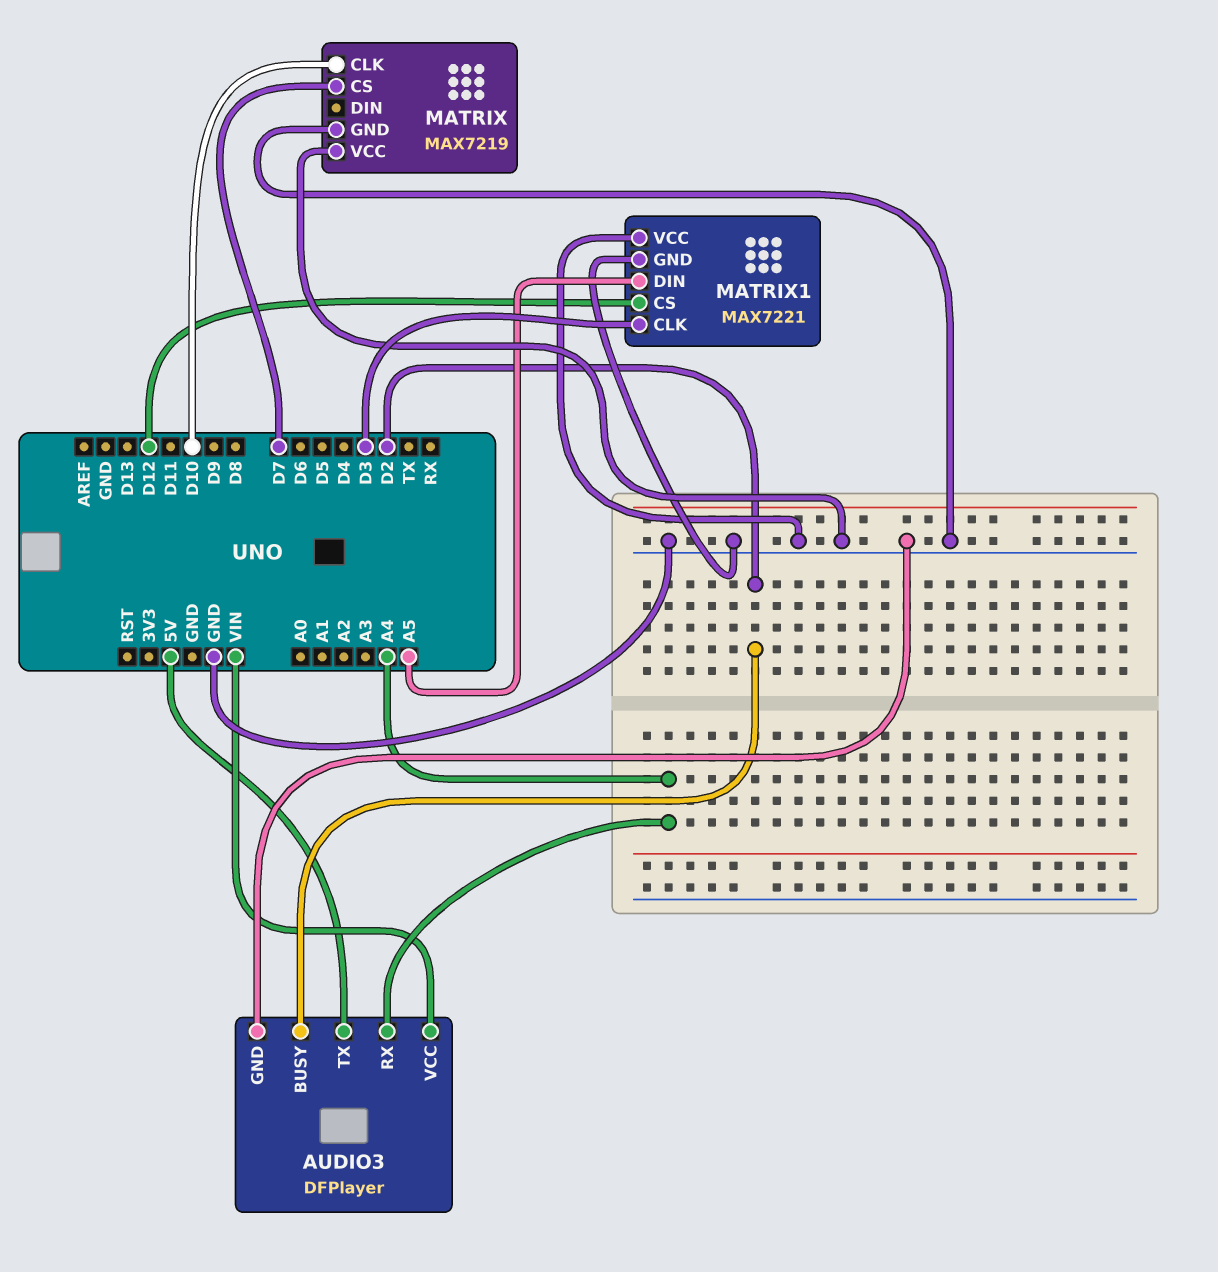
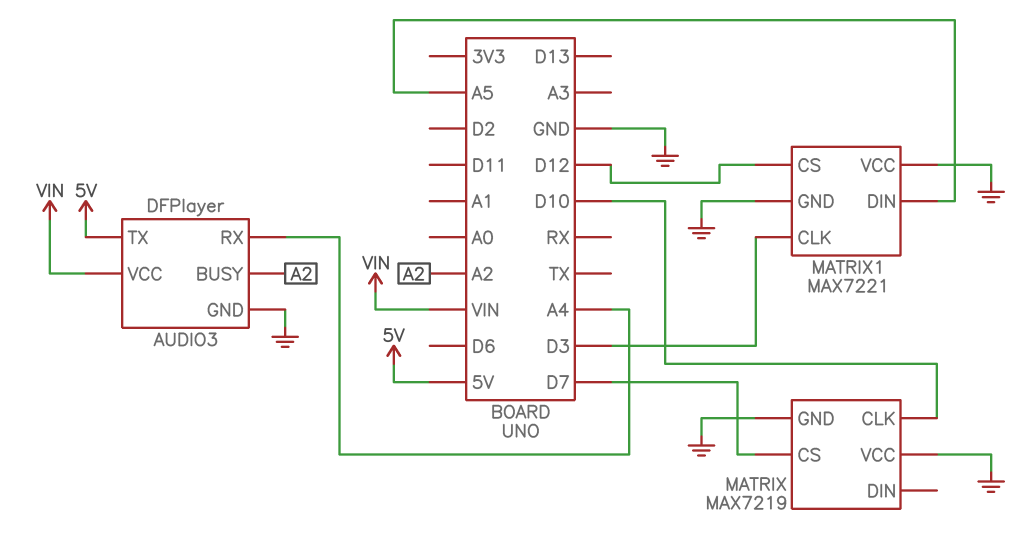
AUDIO3 pin BUSY: D2 -> A2

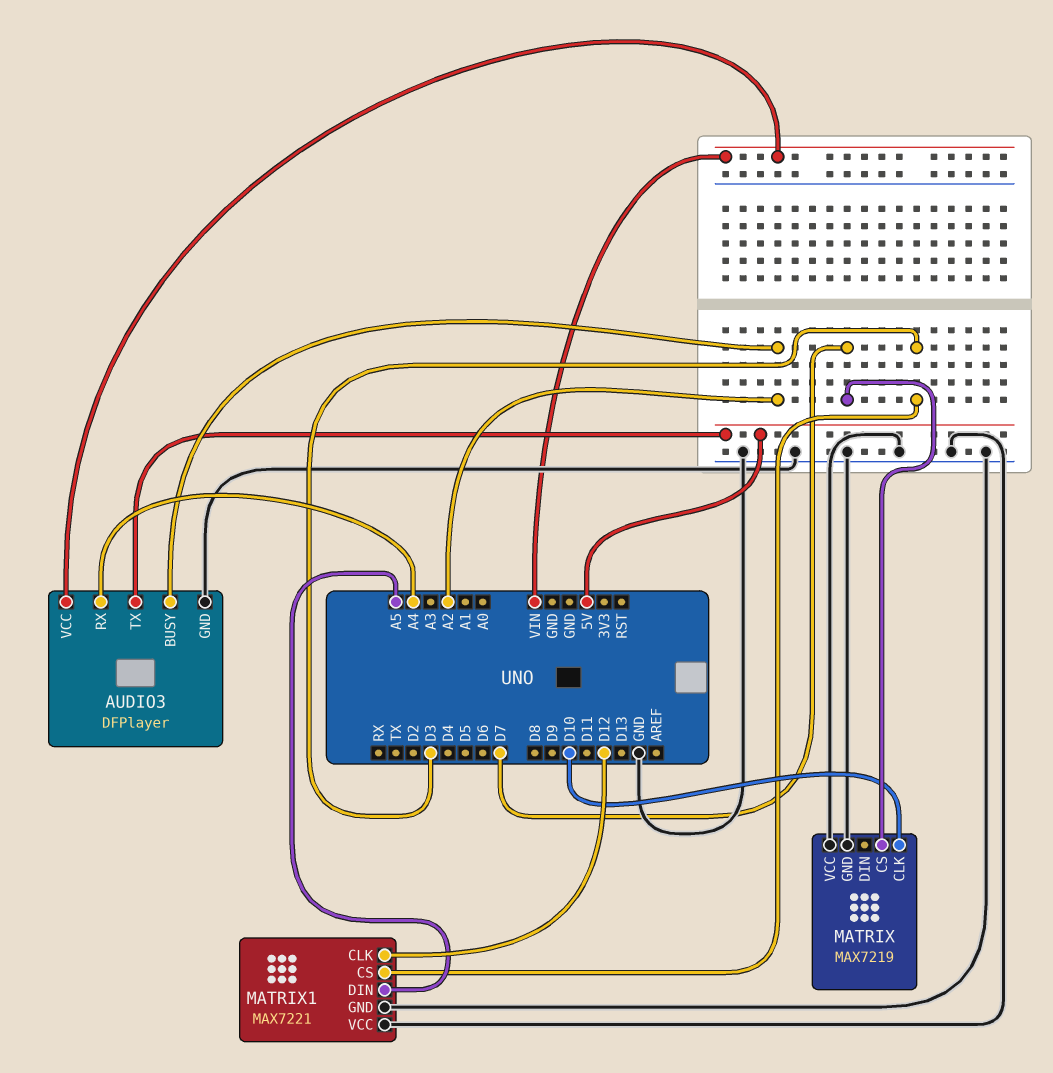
MATRIX1 pin CLK: D3 -> D12
MATRIX1 pin CS: D12 -> D3

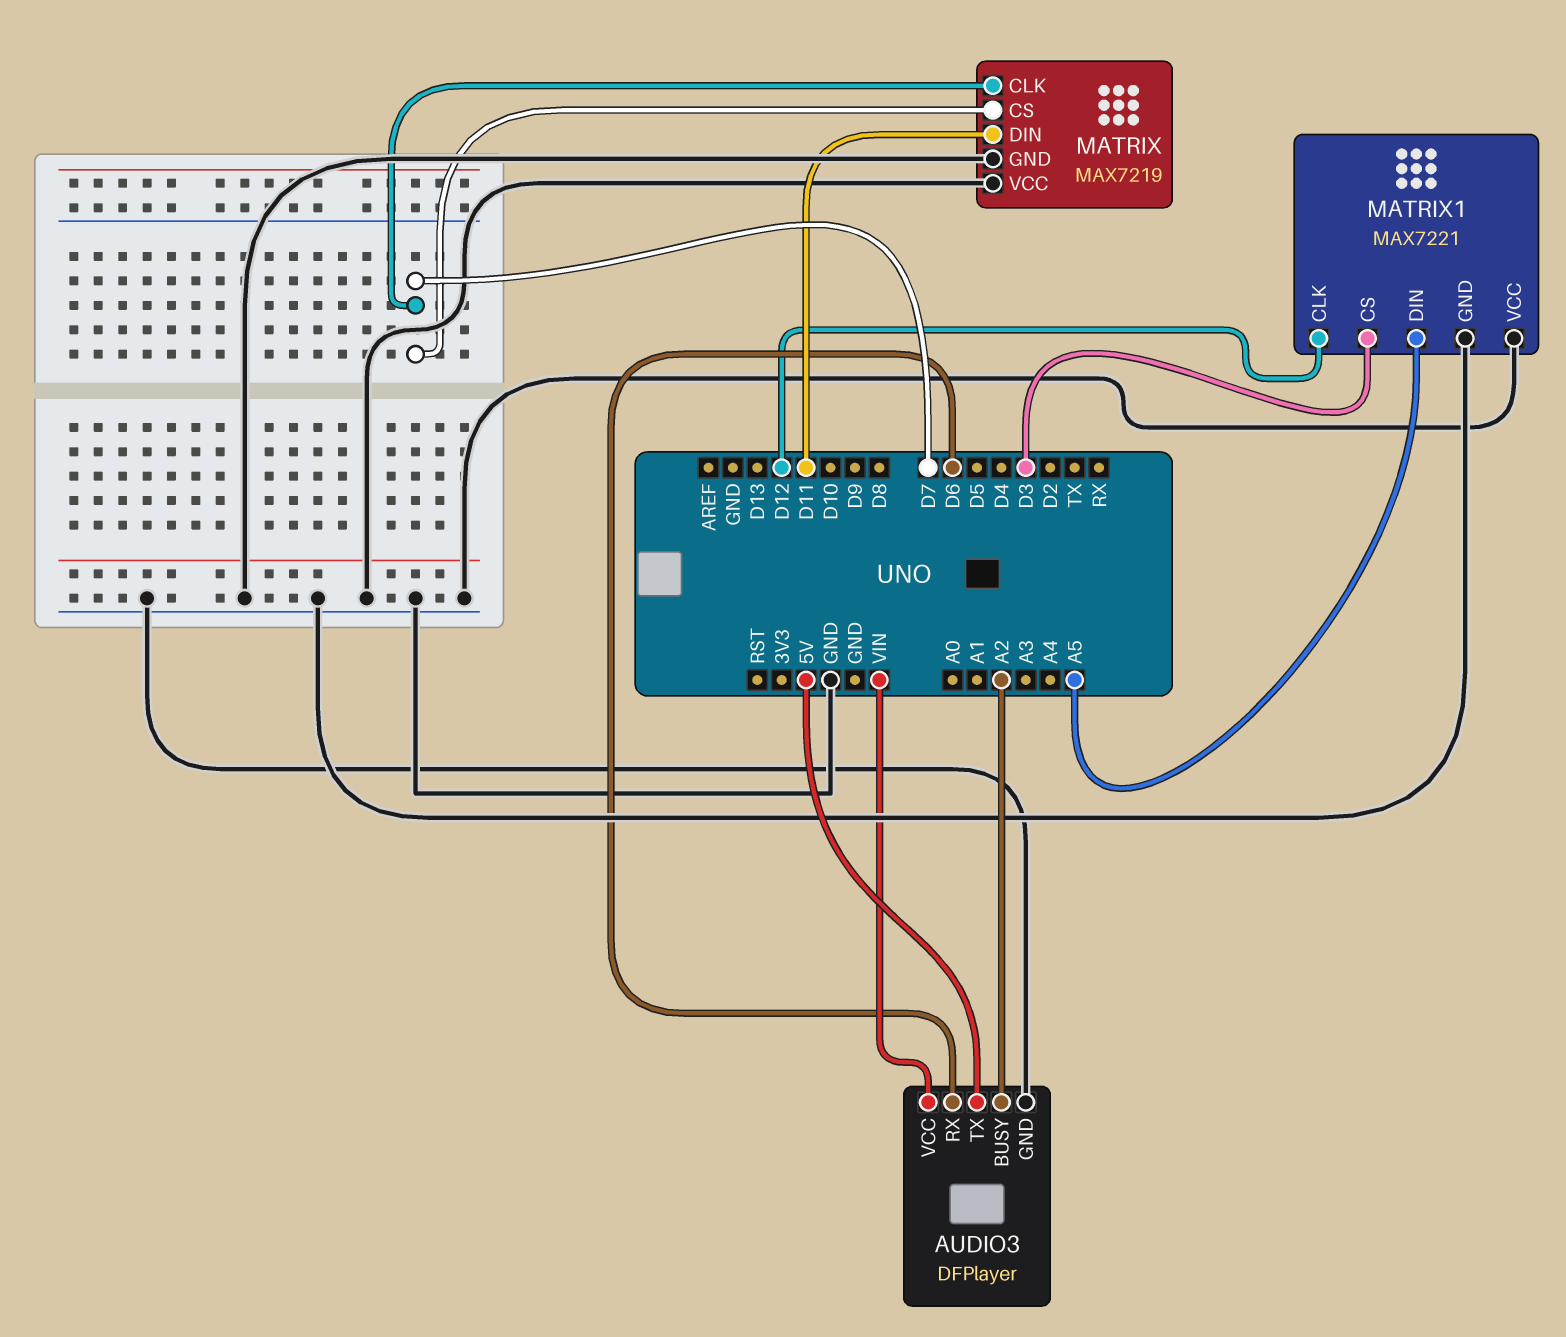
AUDIO3 pin RX: A4 -> D6
MATRIX pin CLK: D10 -> D7
MATRIX pin DIN: none -> D11

